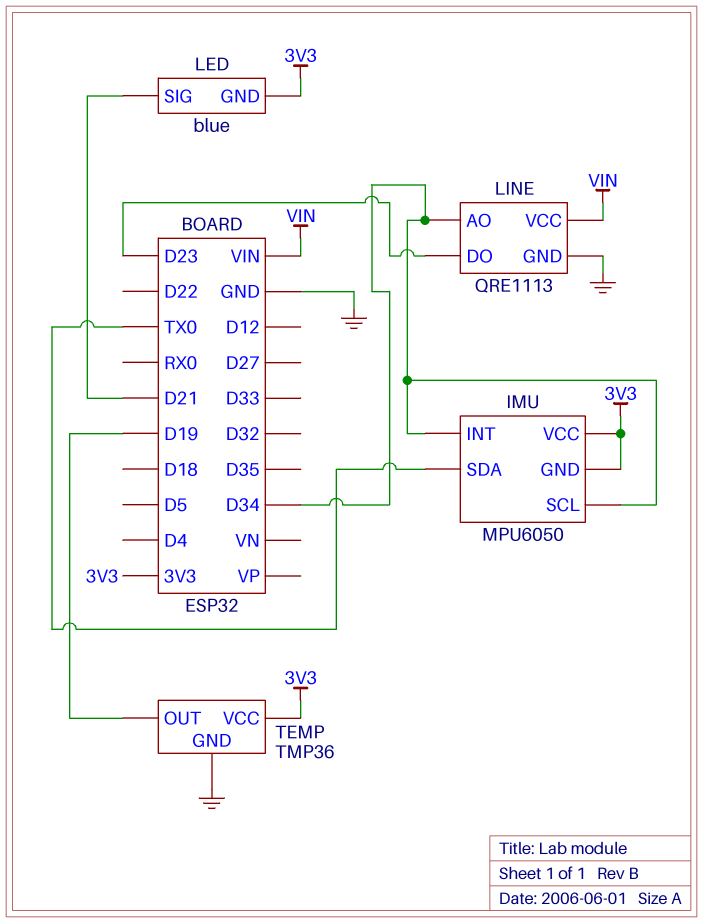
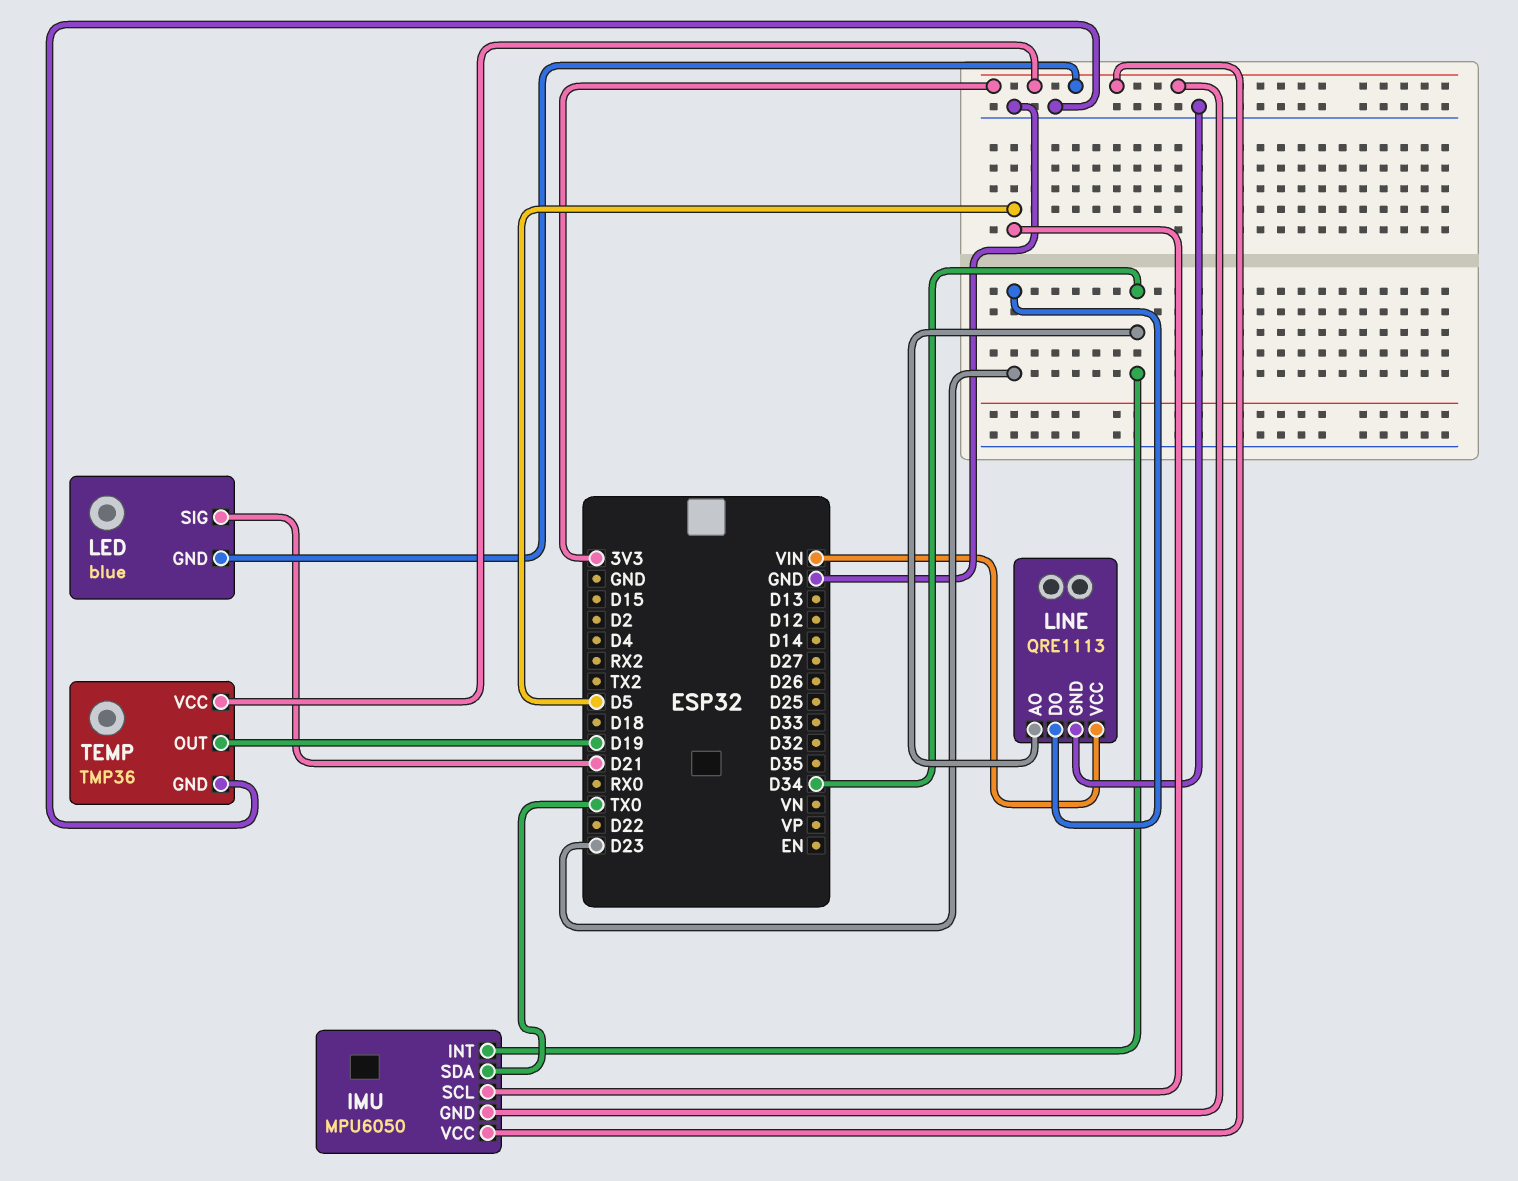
IMU pin SCL: D34 -> D5

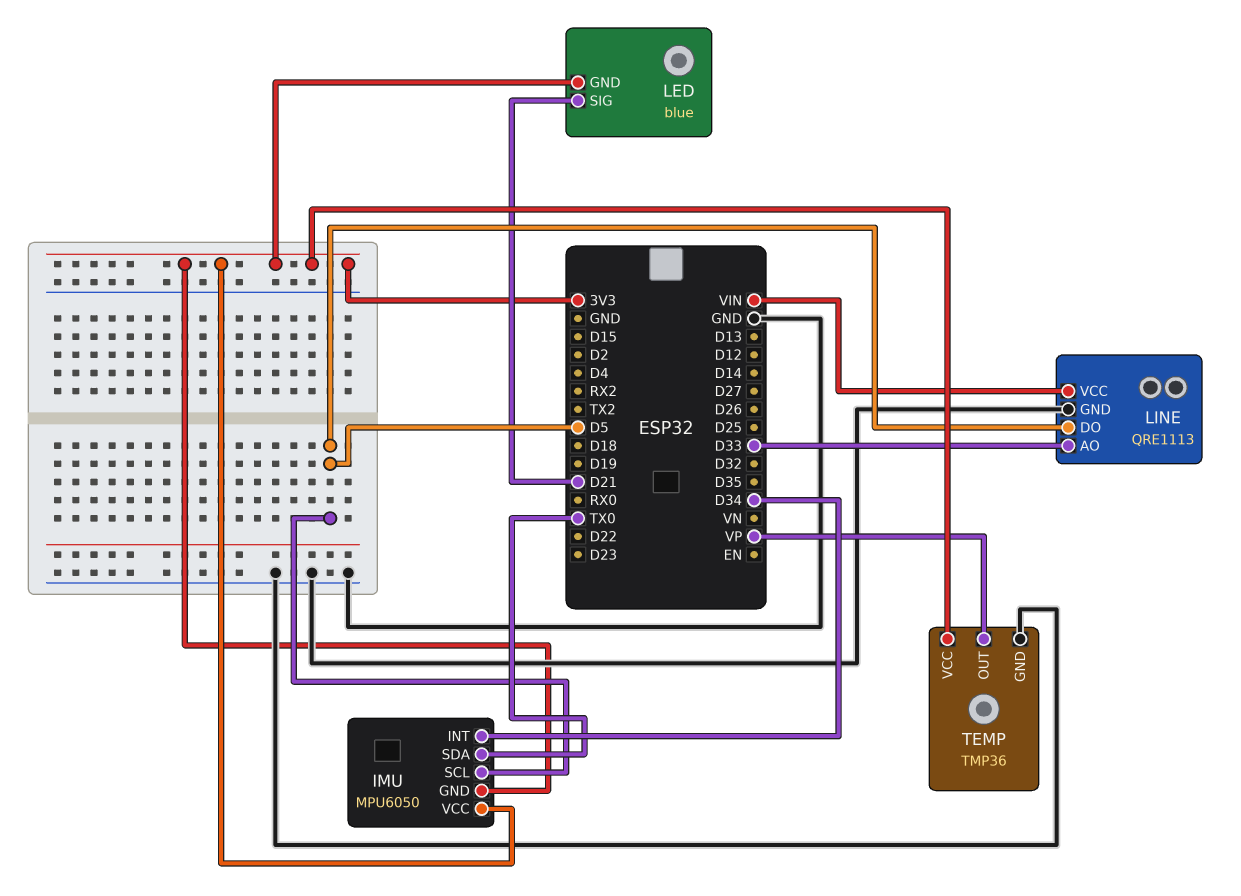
LINE pin AO: D34 -> D33
LINE pin DO: D23 -> D5
TEMP pin OUT: D19 -> VP

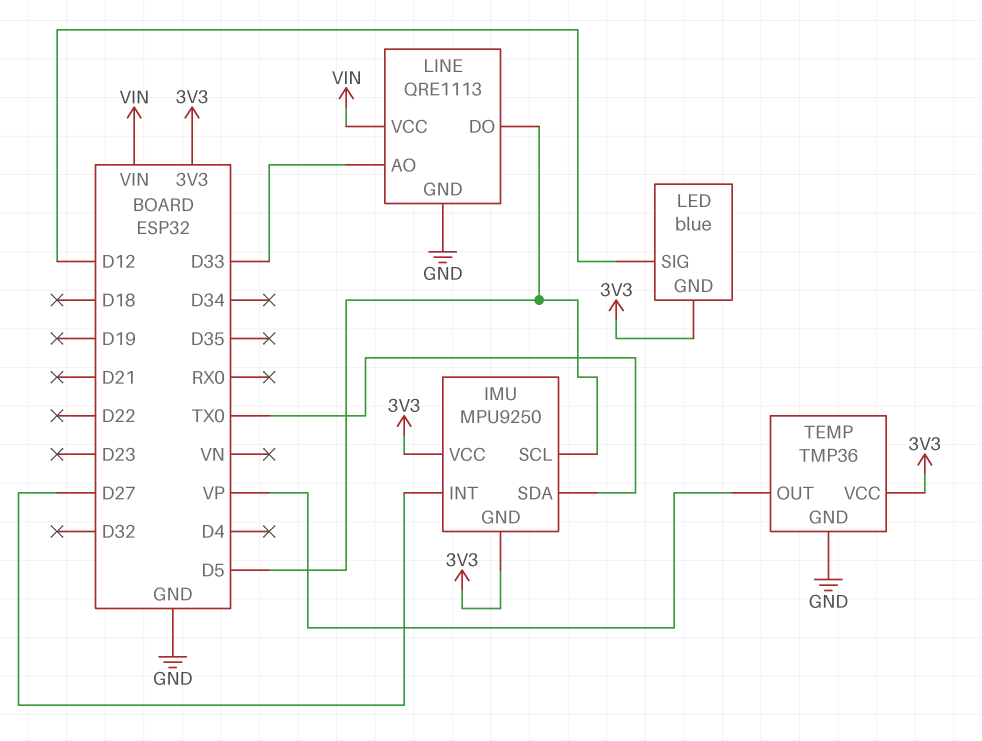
IMU: MPU6050 -> MPU9250
IMU pin INT: D34 -> D27
LED pin SIG: D21 -> D12

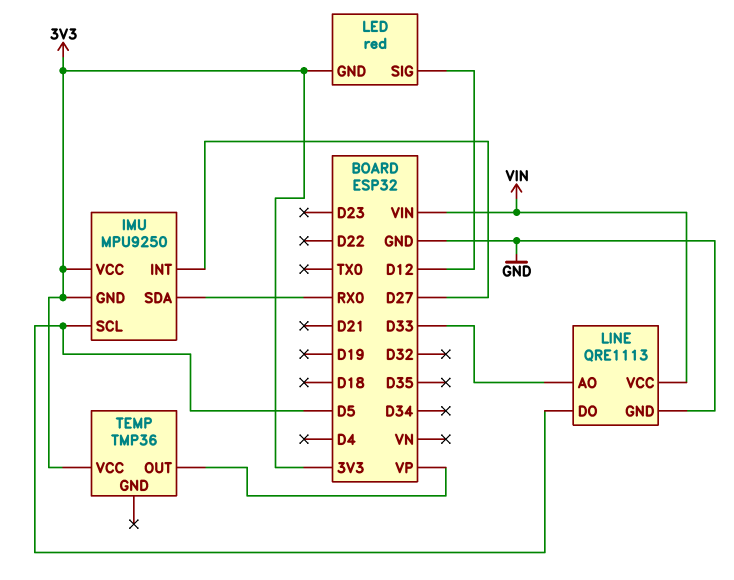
IMU pin SDA: TX0 -> RX0
LED: blue -> red
TEMP pin GND: GND -> none

